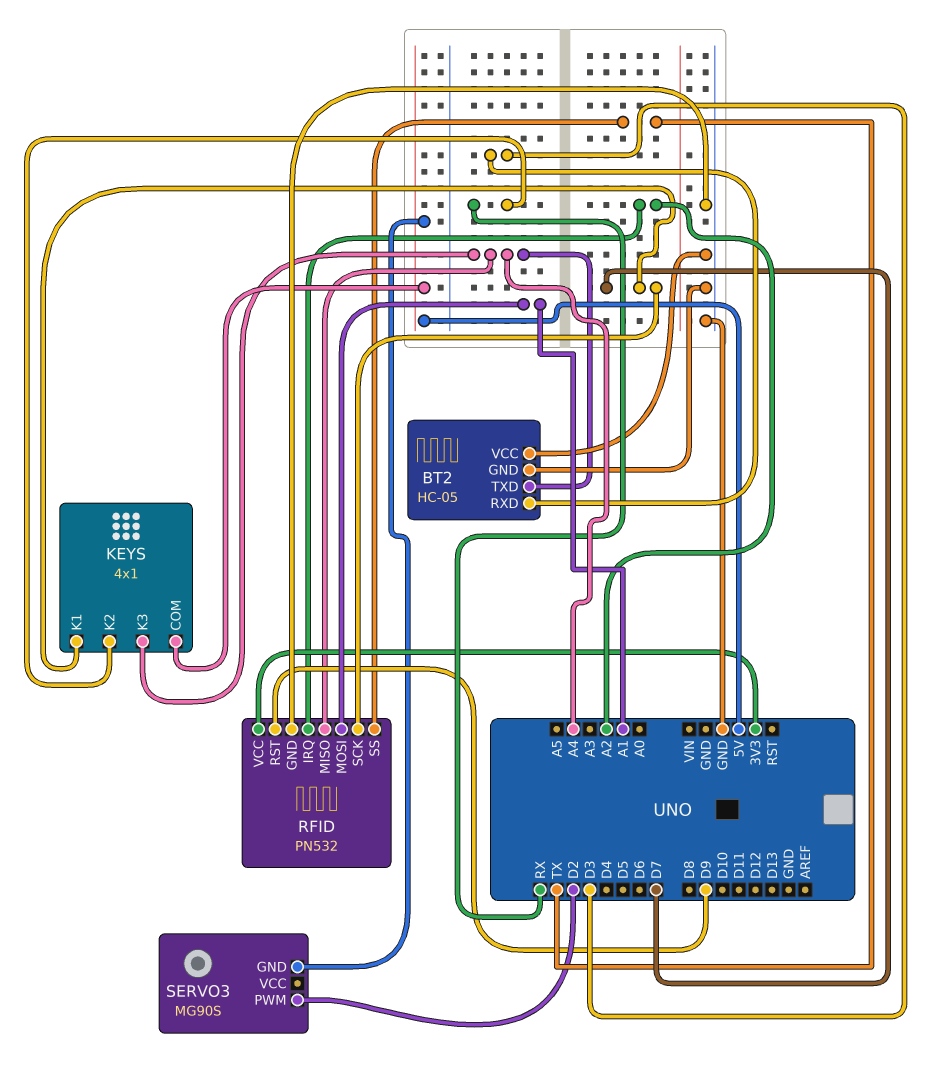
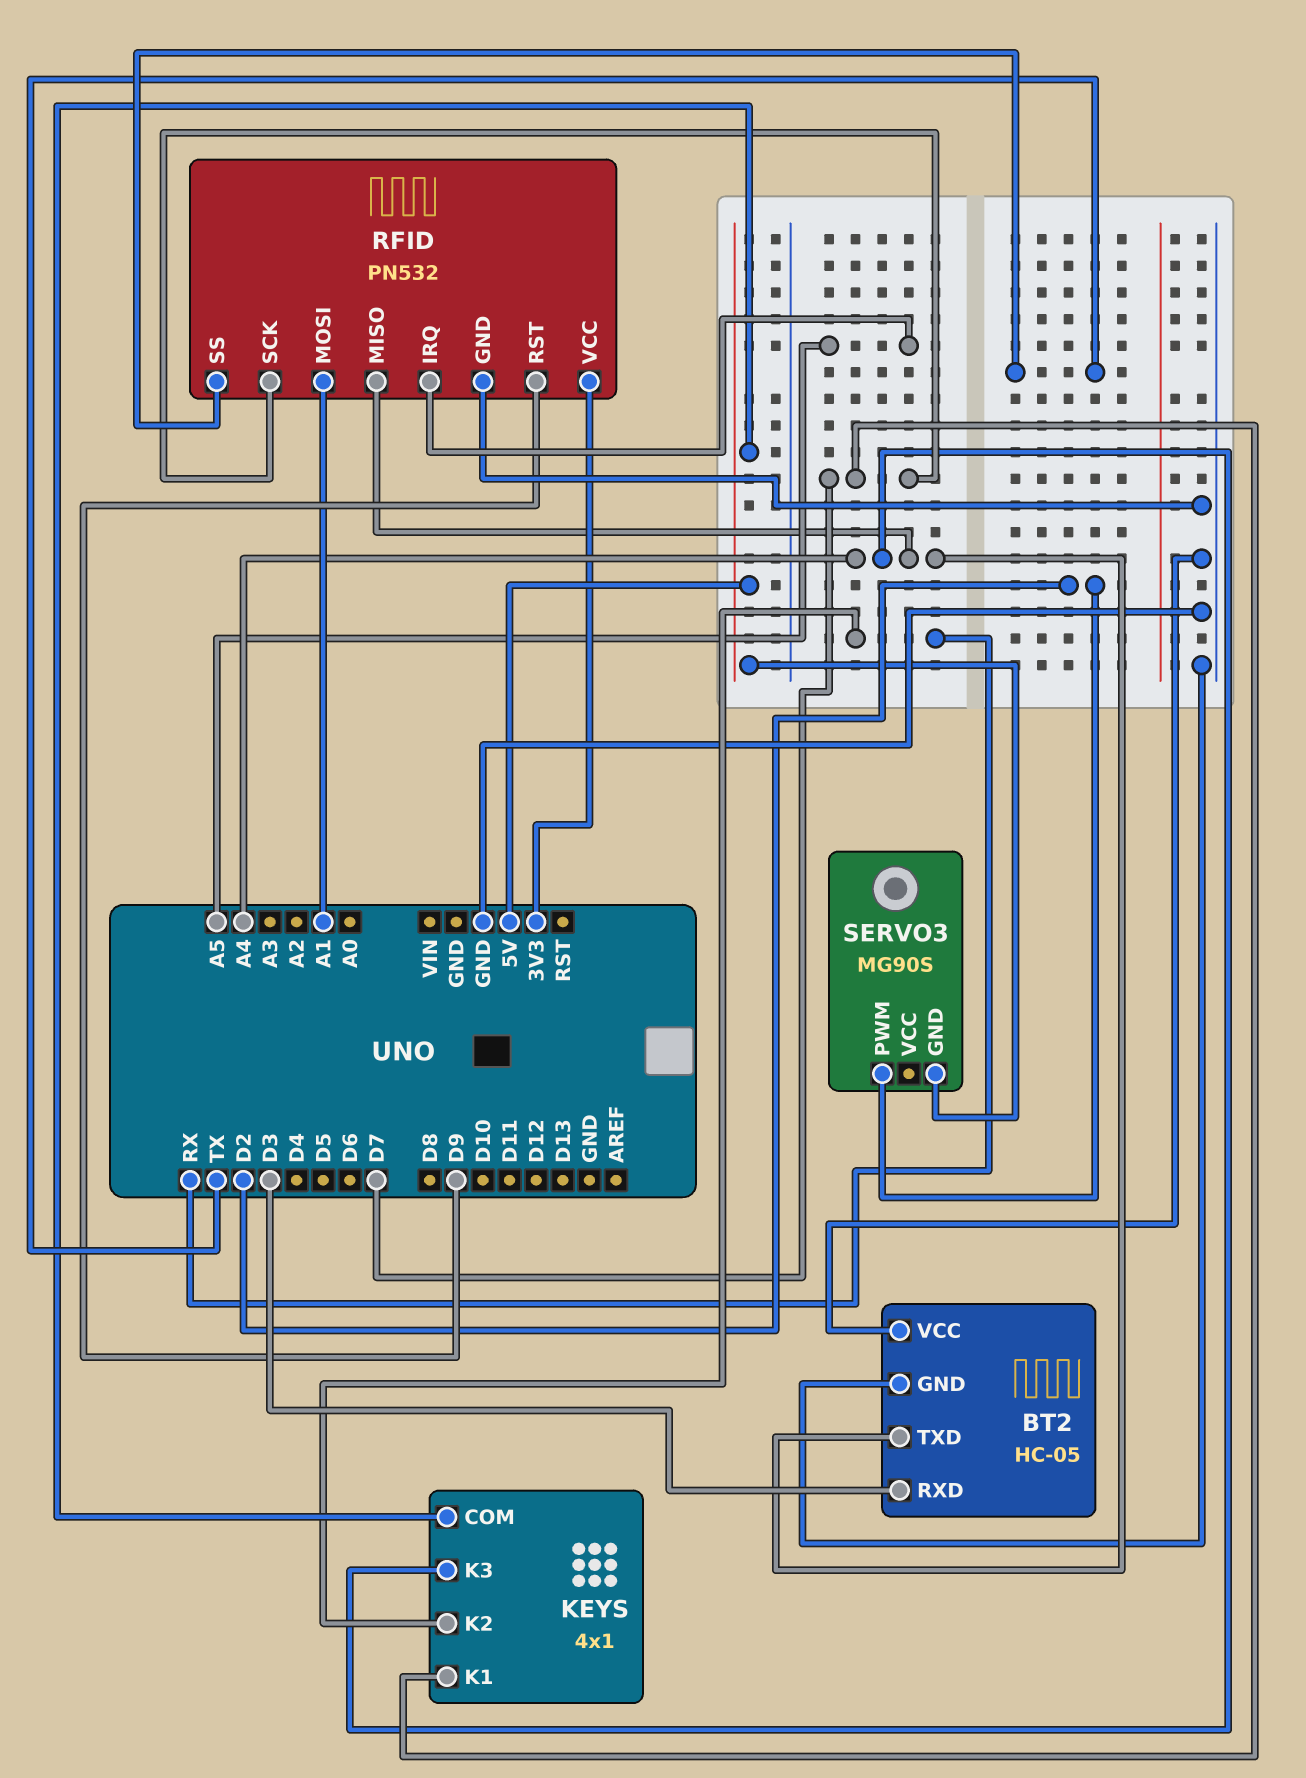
RFID pin IRQ: A2 -> A5

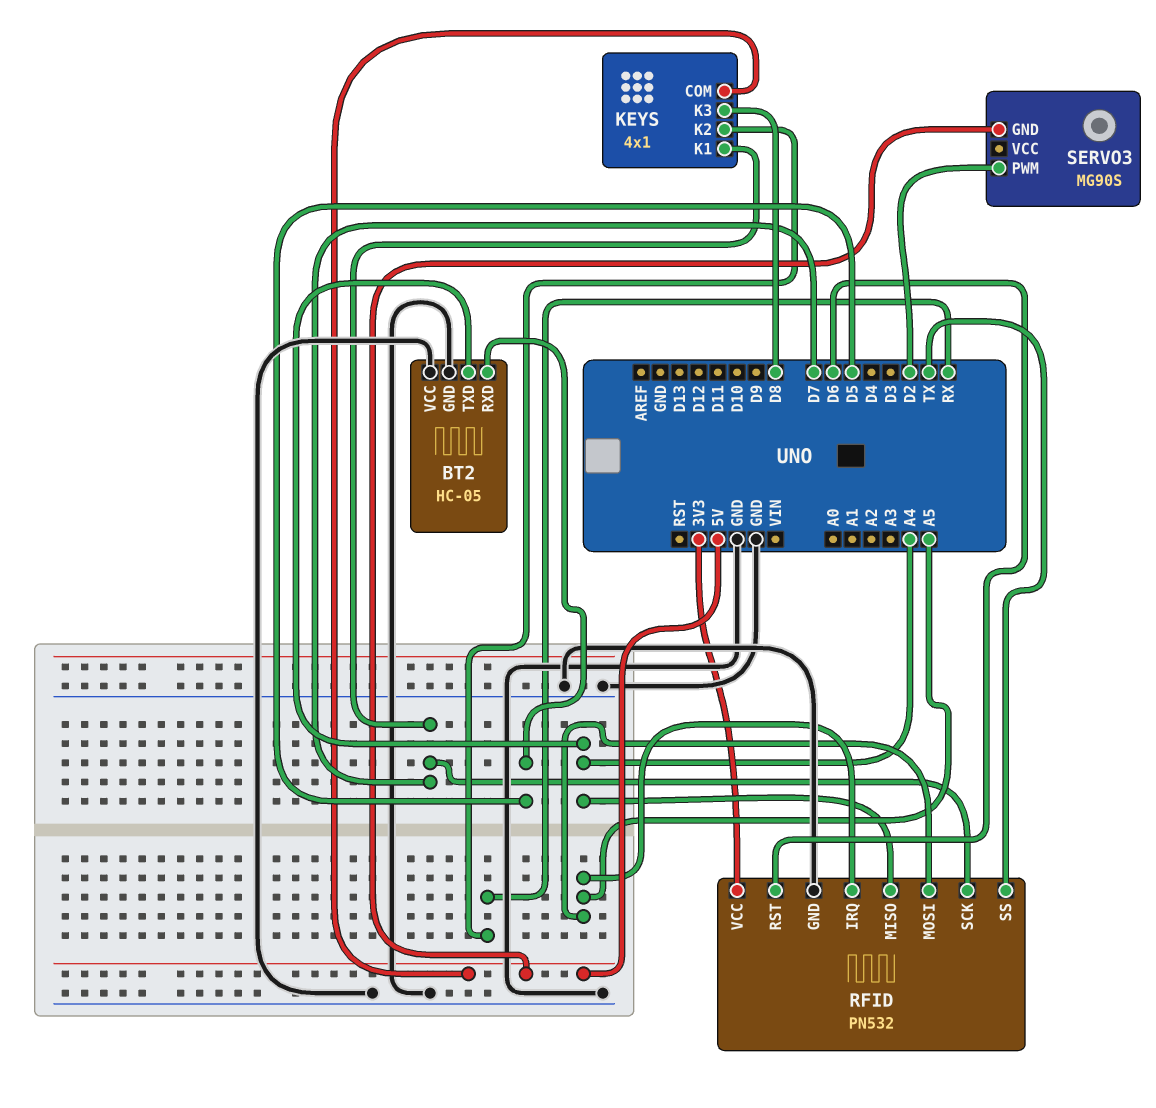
BT2 pin RXD: D3 -> D5
KEYS pin K3: A4 -> D8
RFID pin MOSI: A1 -> A5
RFID pin RST: D9 -> D6

